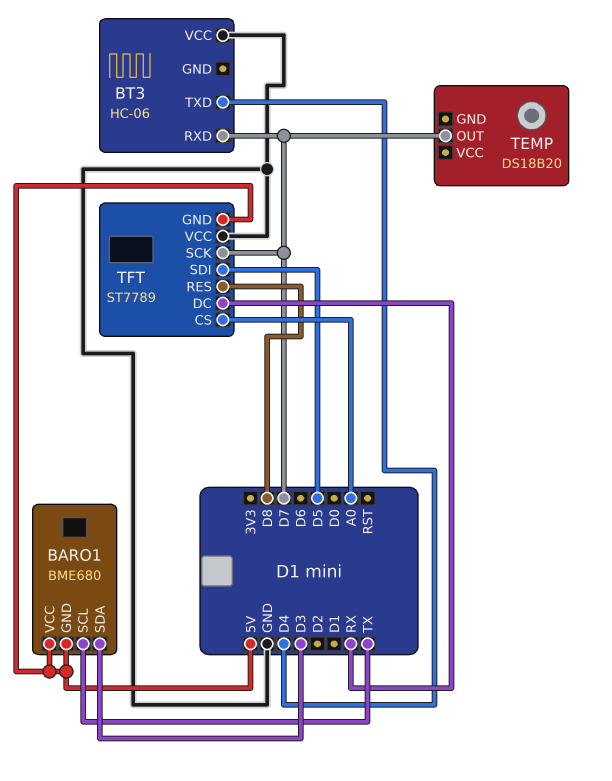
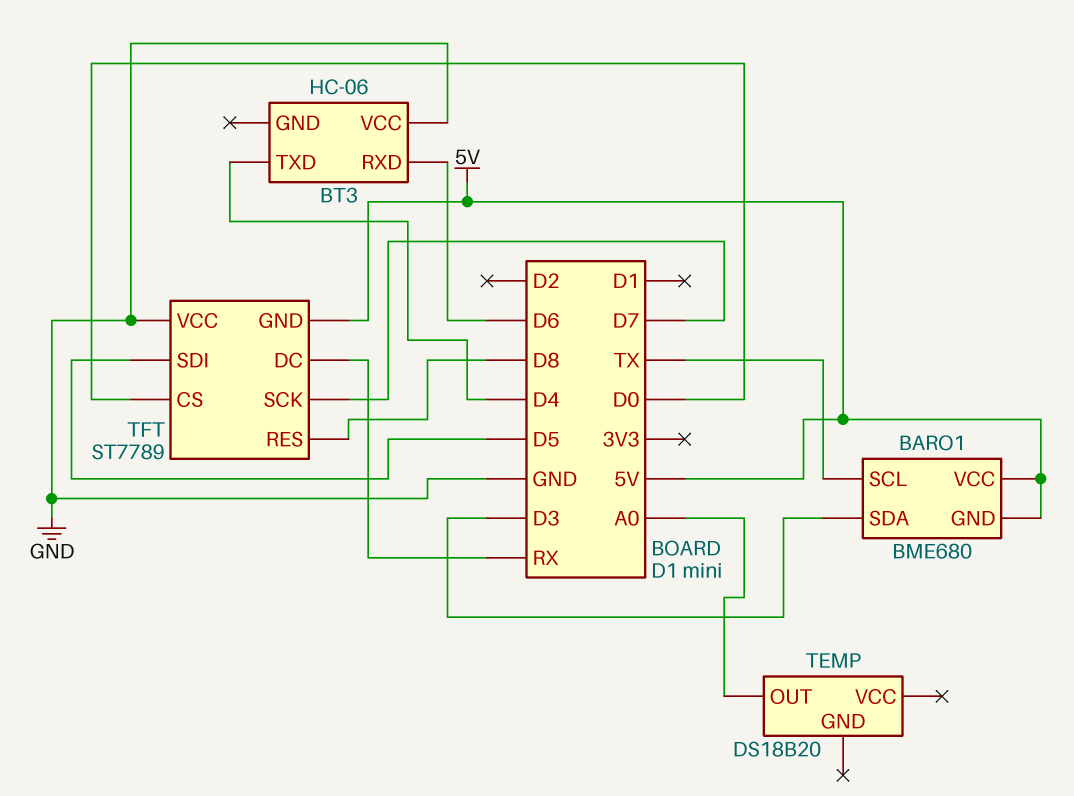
BT3 pin RXD: D7 -> D6
TEMP pin OUT: D7 -> A0
TFT pin CS: A0 -> D0

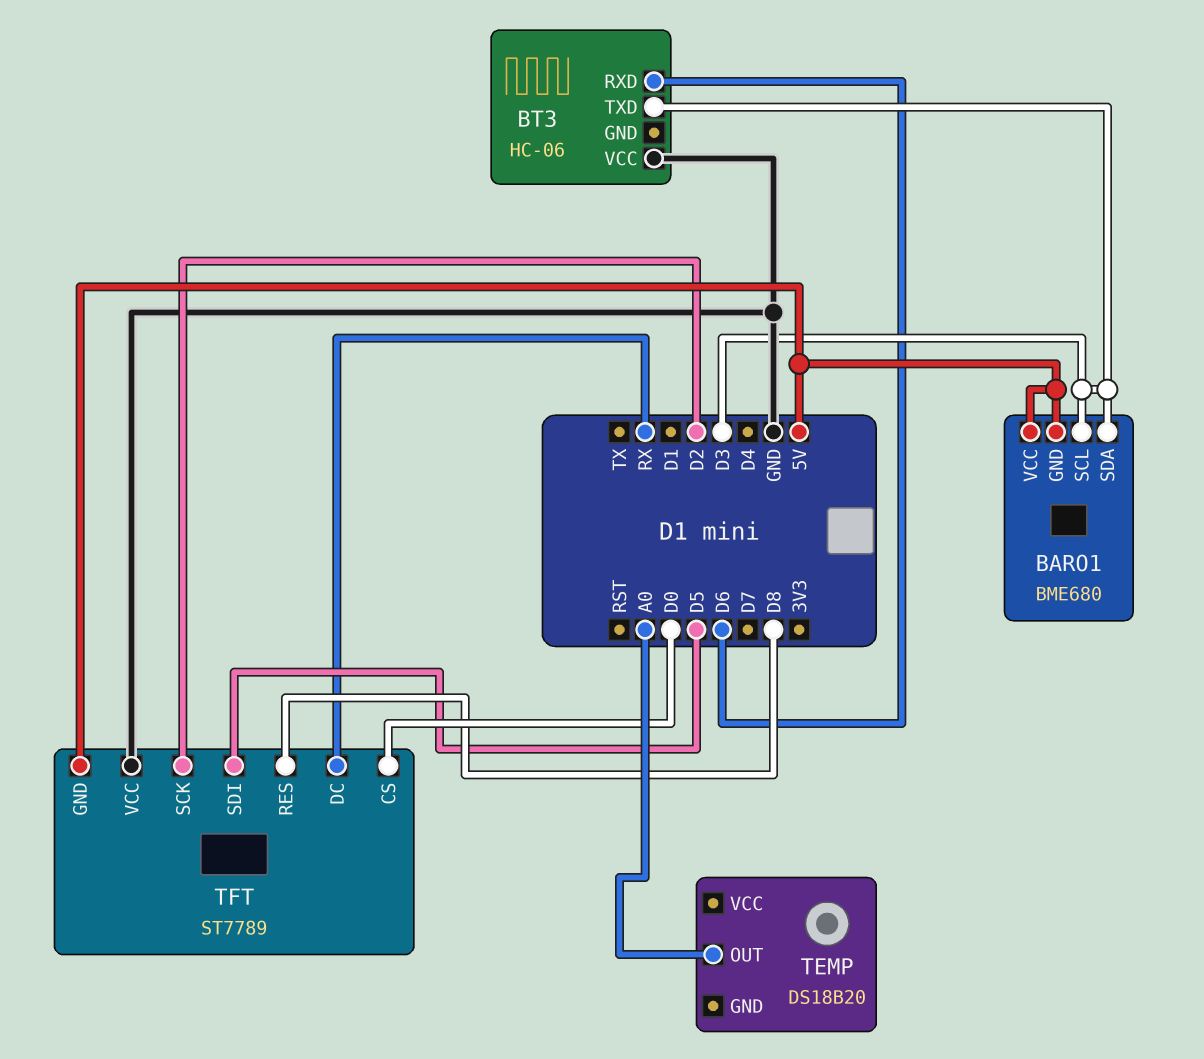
BARO1 pin SCL: TX -> D3
BT3 pin TXD: D4 -> D3
TFT pin SCK: D7 -> D2

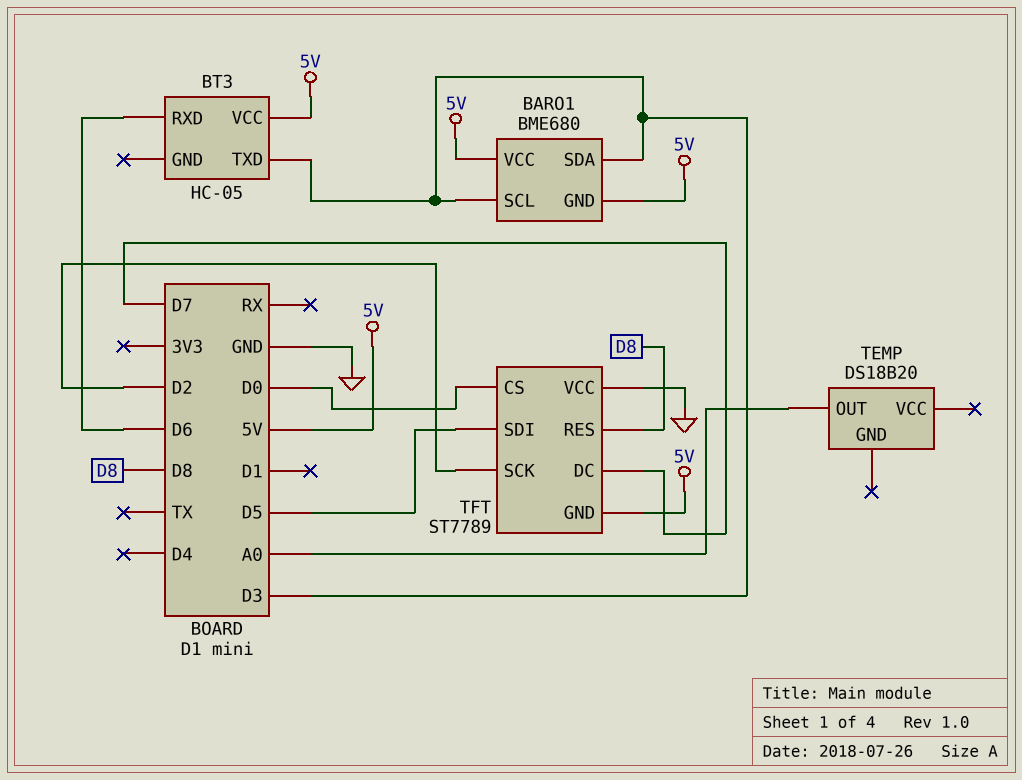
BT3: HC-06 -> HC-05
BT3 pin VCC: GND -> 5V
TFT pin DC: RX -> D7

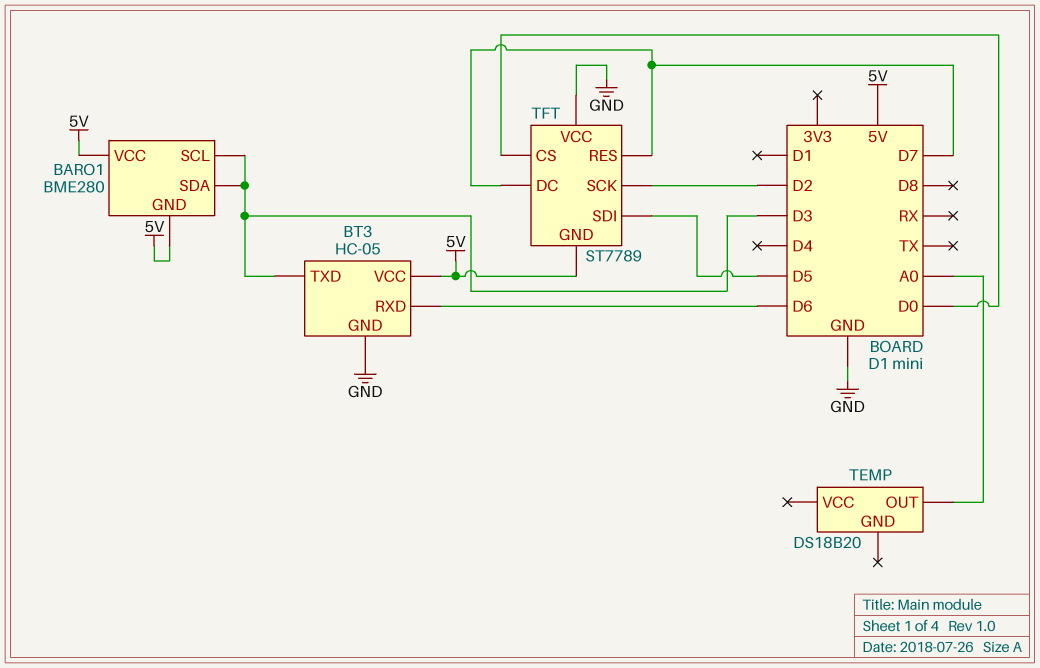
BARO1: BME680 -> BME280
BT3 pin GND: none -> GND
TFT pin RES: D8 -> D7

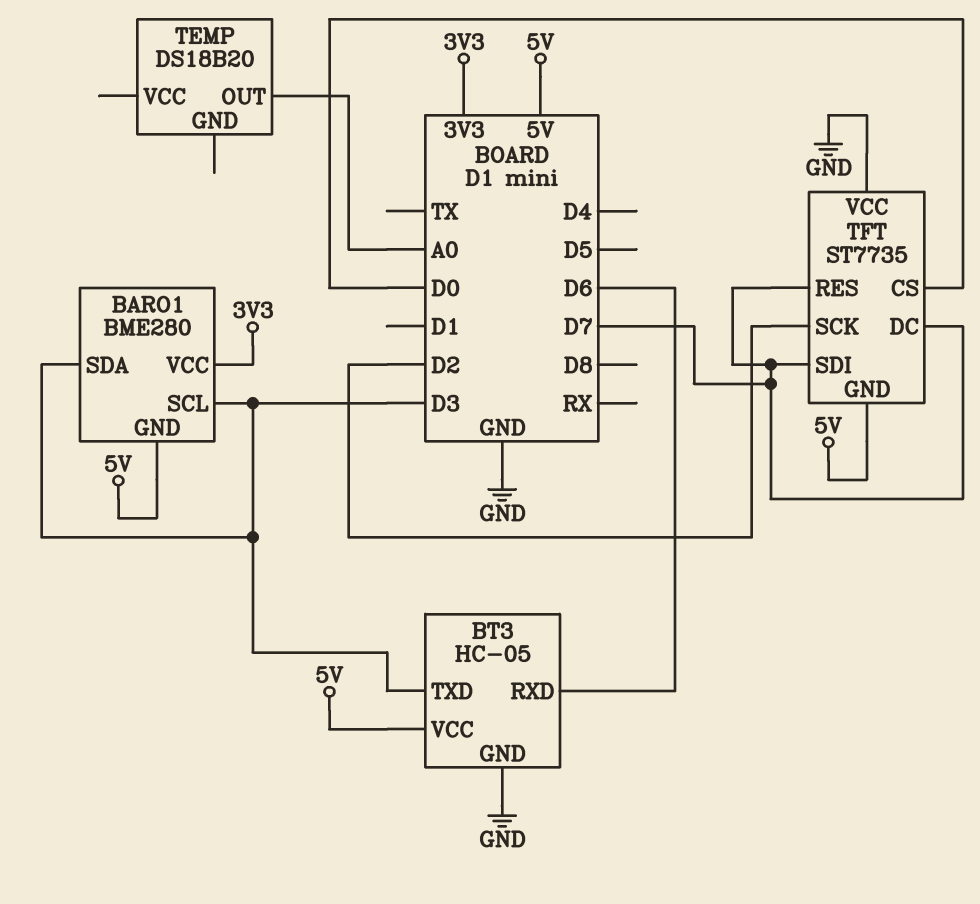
BARO1 pin VCC: 5V -> 3V3
TFT: ST7789 -> ST7735
TFT pin SDI: D5 -> D7

